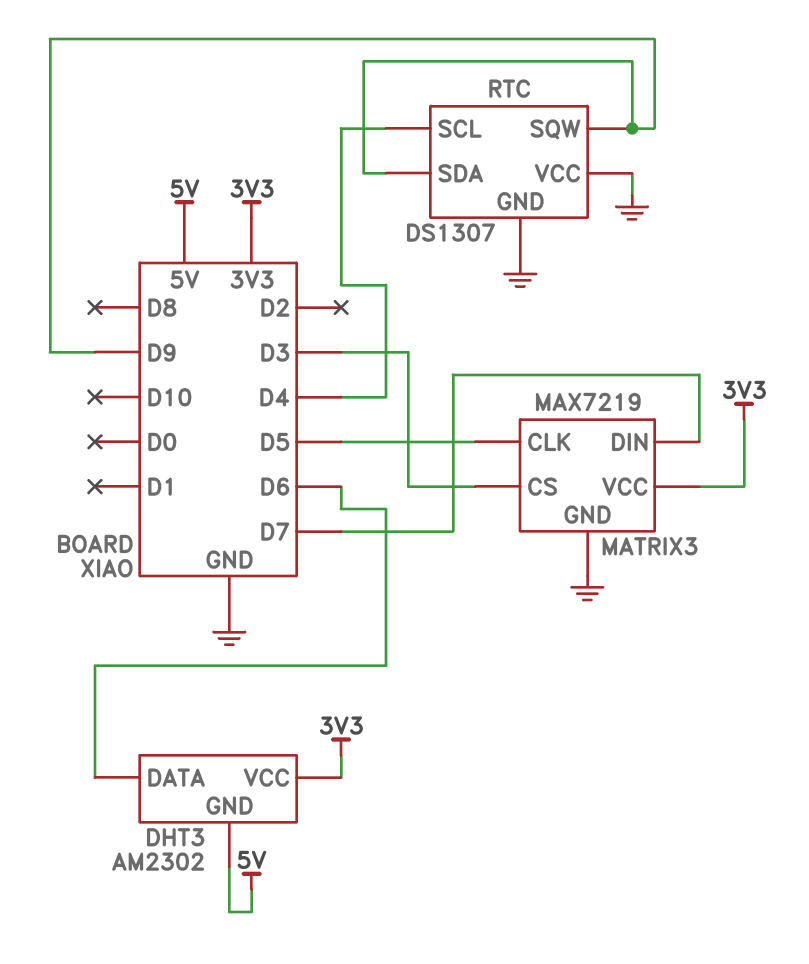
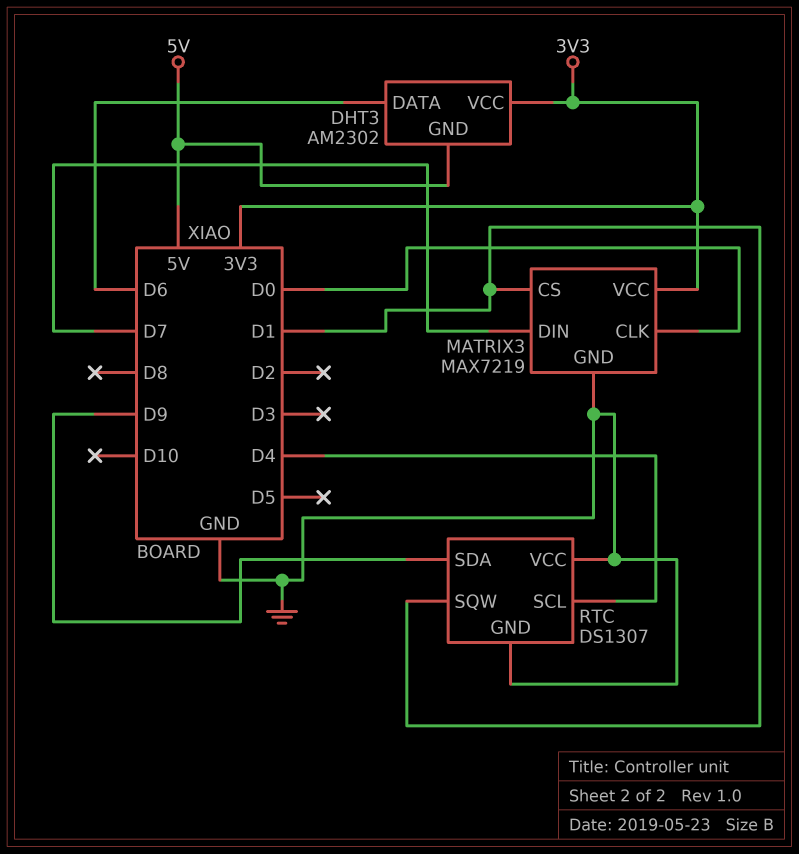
MATRIX3 pin CLK: D5 -> D0
MATRIX3 pin CS: D3 -> D1
RTC pin SQW: D9 -> D1

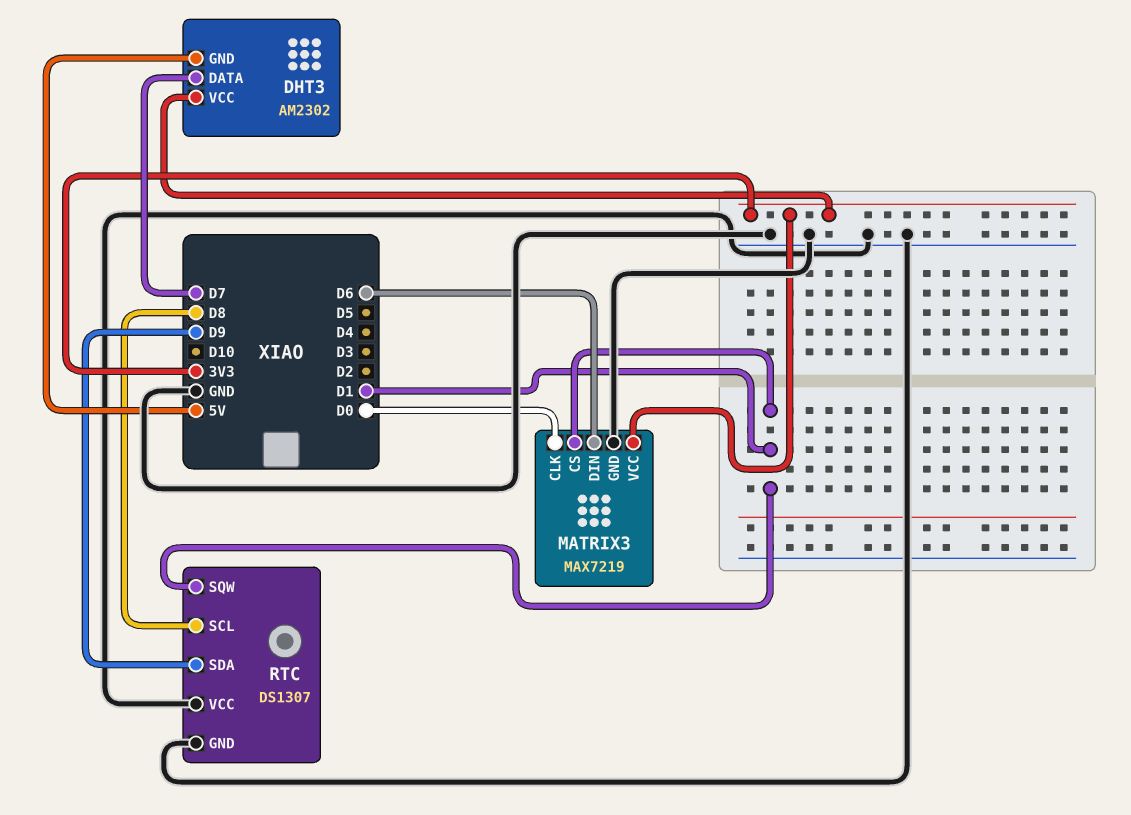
DHT3 pin DATA: D6 -> D7
MATRIX3 pin DIN: D7 -> D6
RTC pin SCL: D4 -> D8

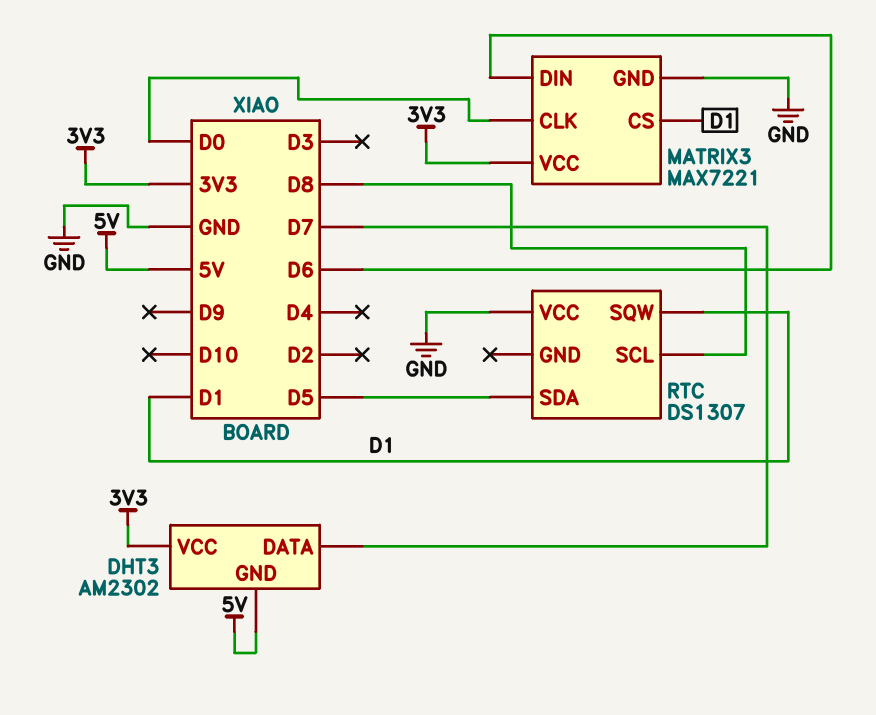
MATRIX3: MAX7219 -> MAX7221
RTC pin GND: GND -> none
RTC pin SDA: D9 -> D5

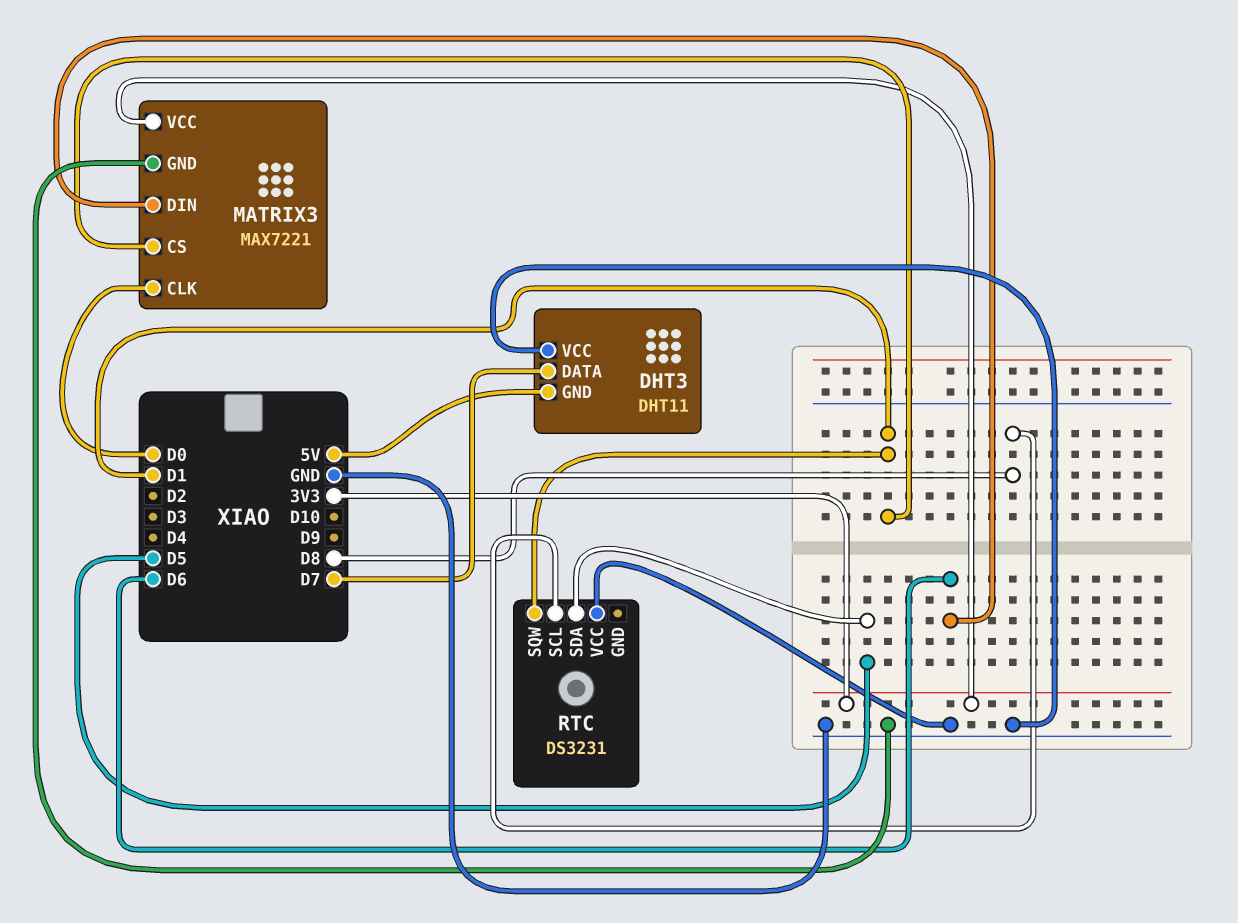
DHT3: AM2302 -> DHT11
DHT3 pin VCC: 3V3 -> GND
RTC: DS1307 -> DS3231

